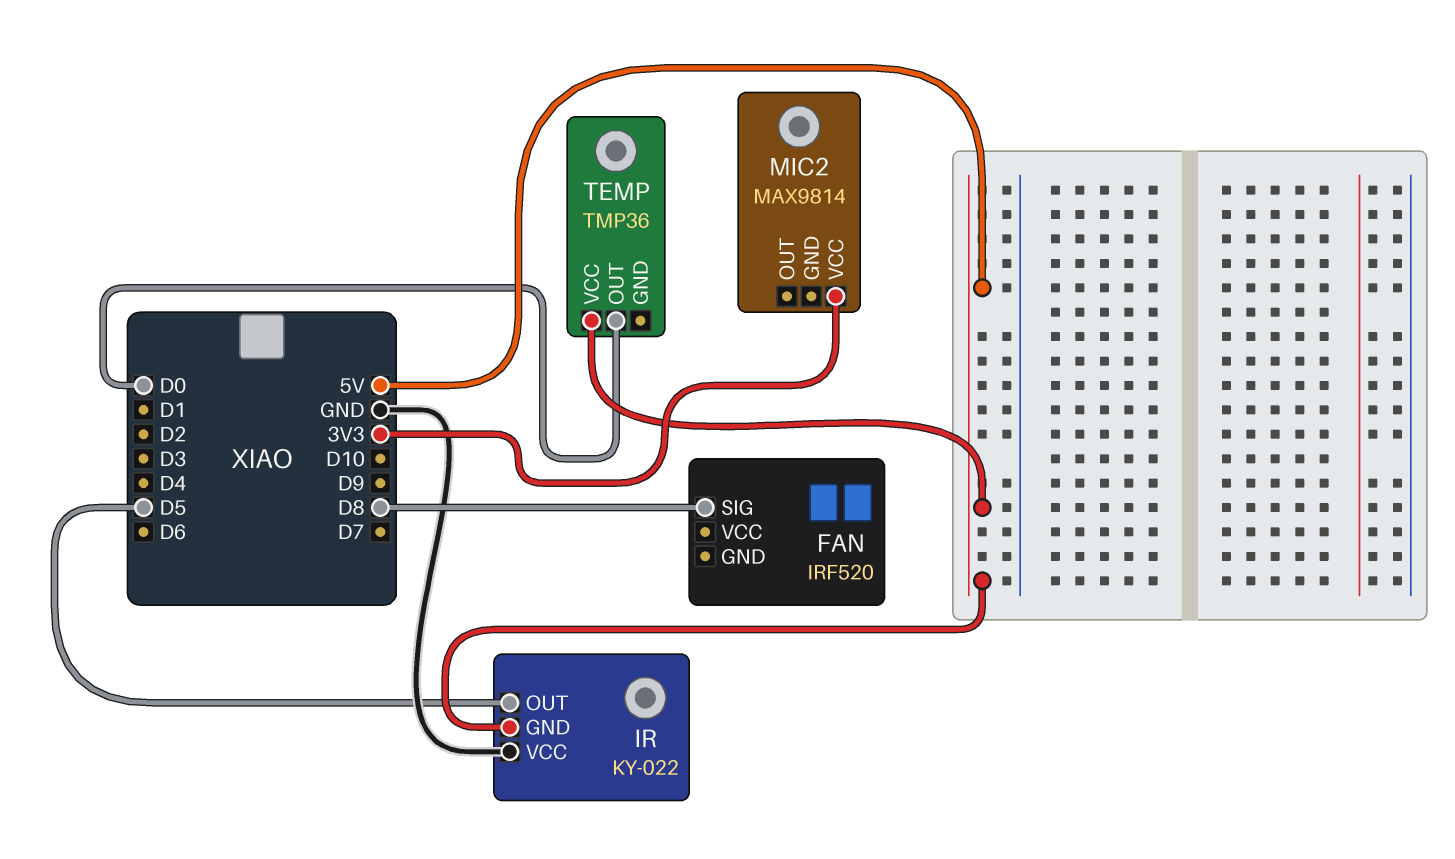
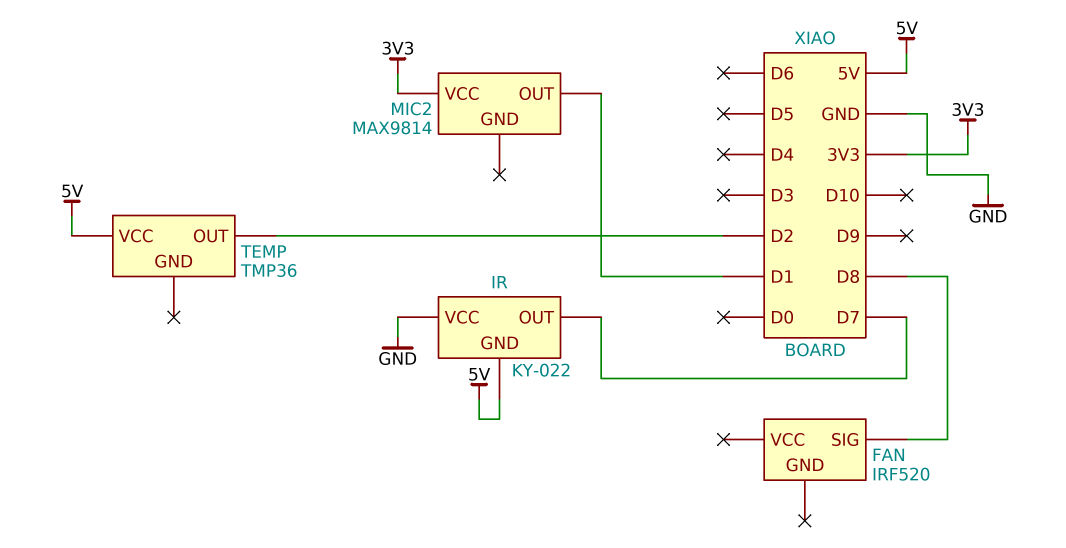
IR pin OUT: D5 -> D7
MIC2 pin OUT: none -> D1
TEMP pin OUT: D0 -> D2

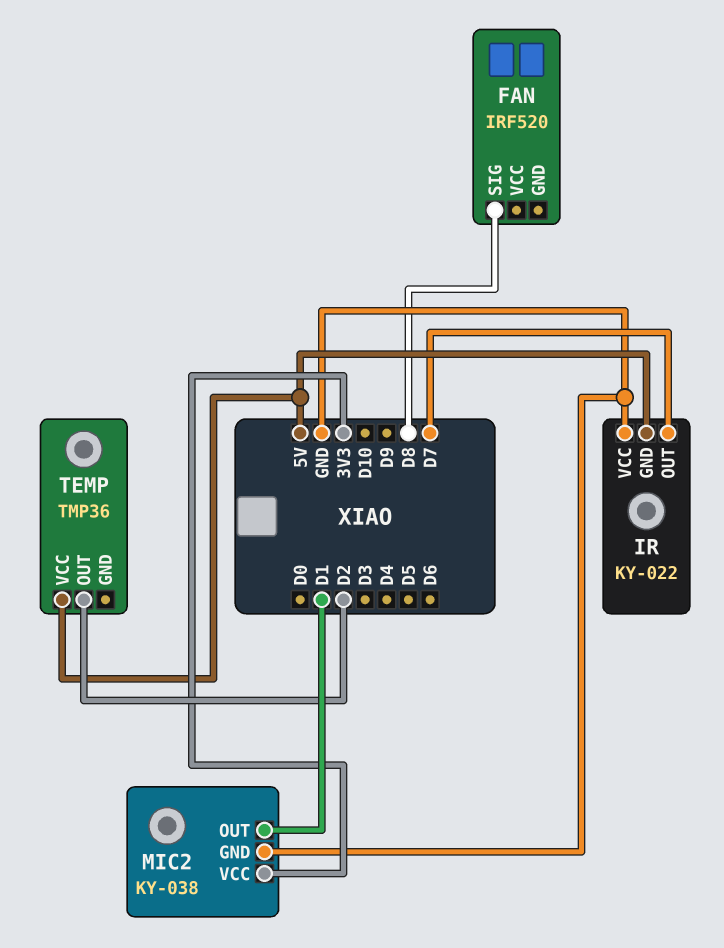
MIC2: MAX9814 -> KY-038
MIC2 pin GND: none -> GND

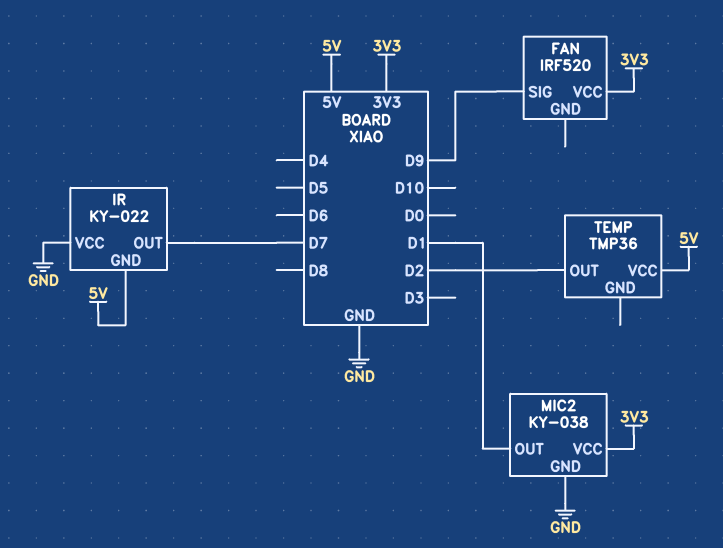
FAN pin SIG: D8 -> D9
FAN pin VCC: none -> 3V3

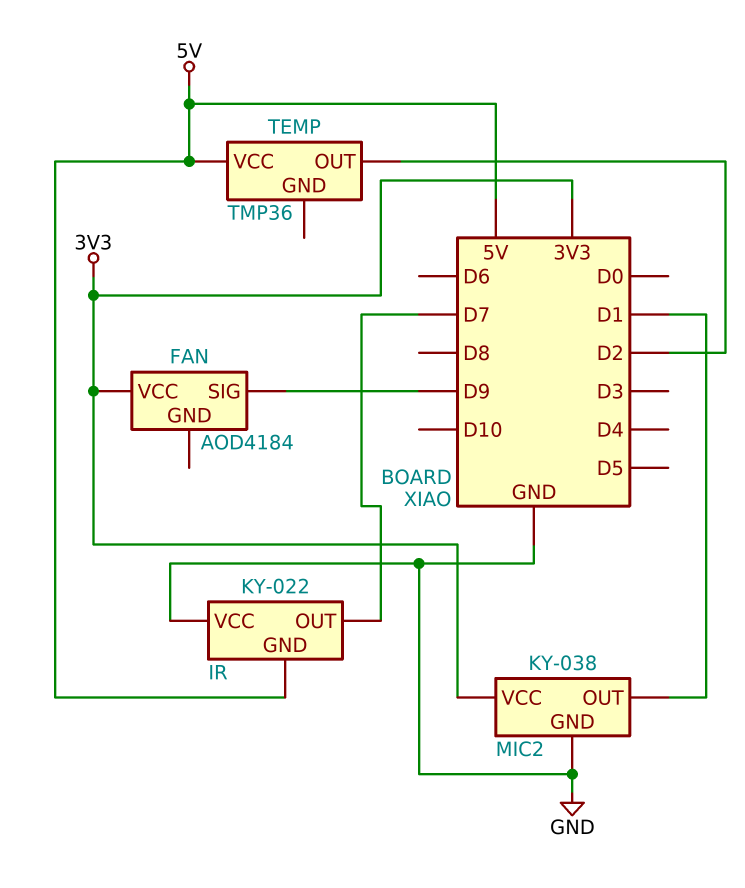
FAN: IRF520 -> AOD4184

